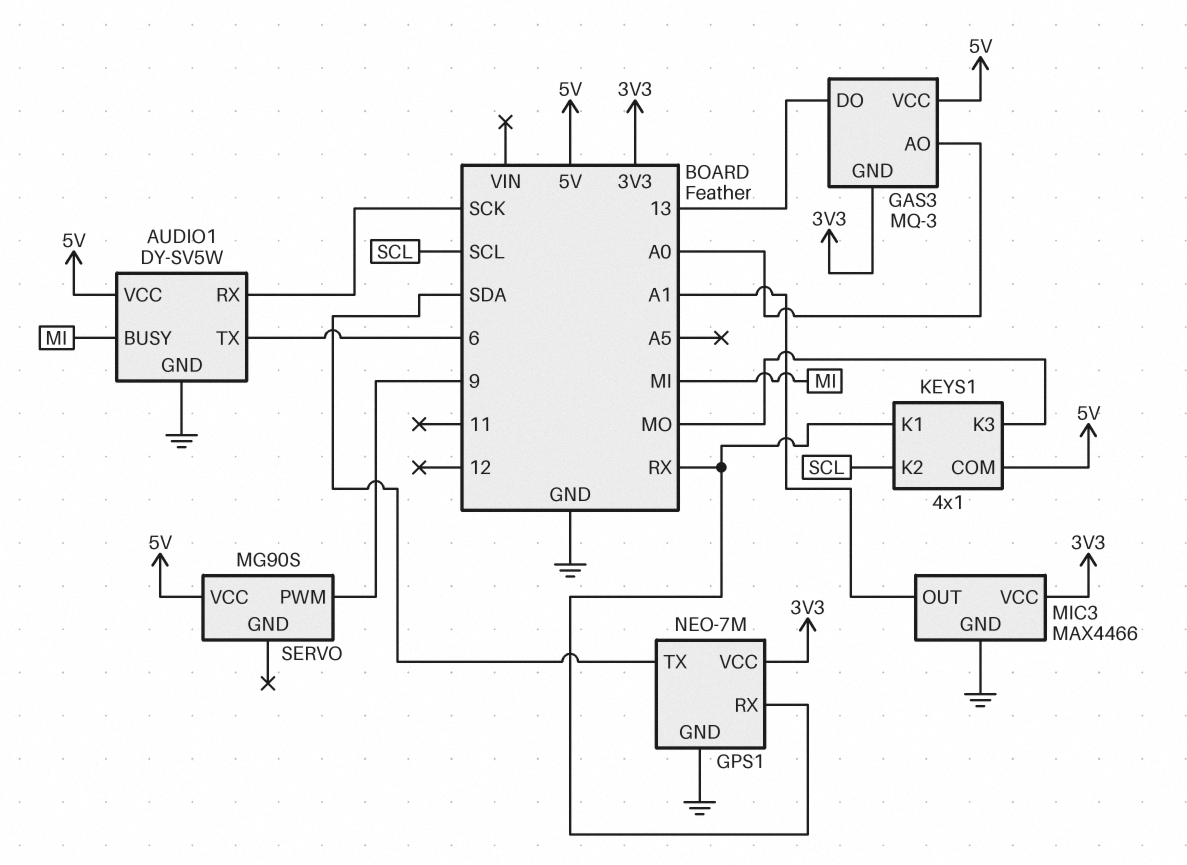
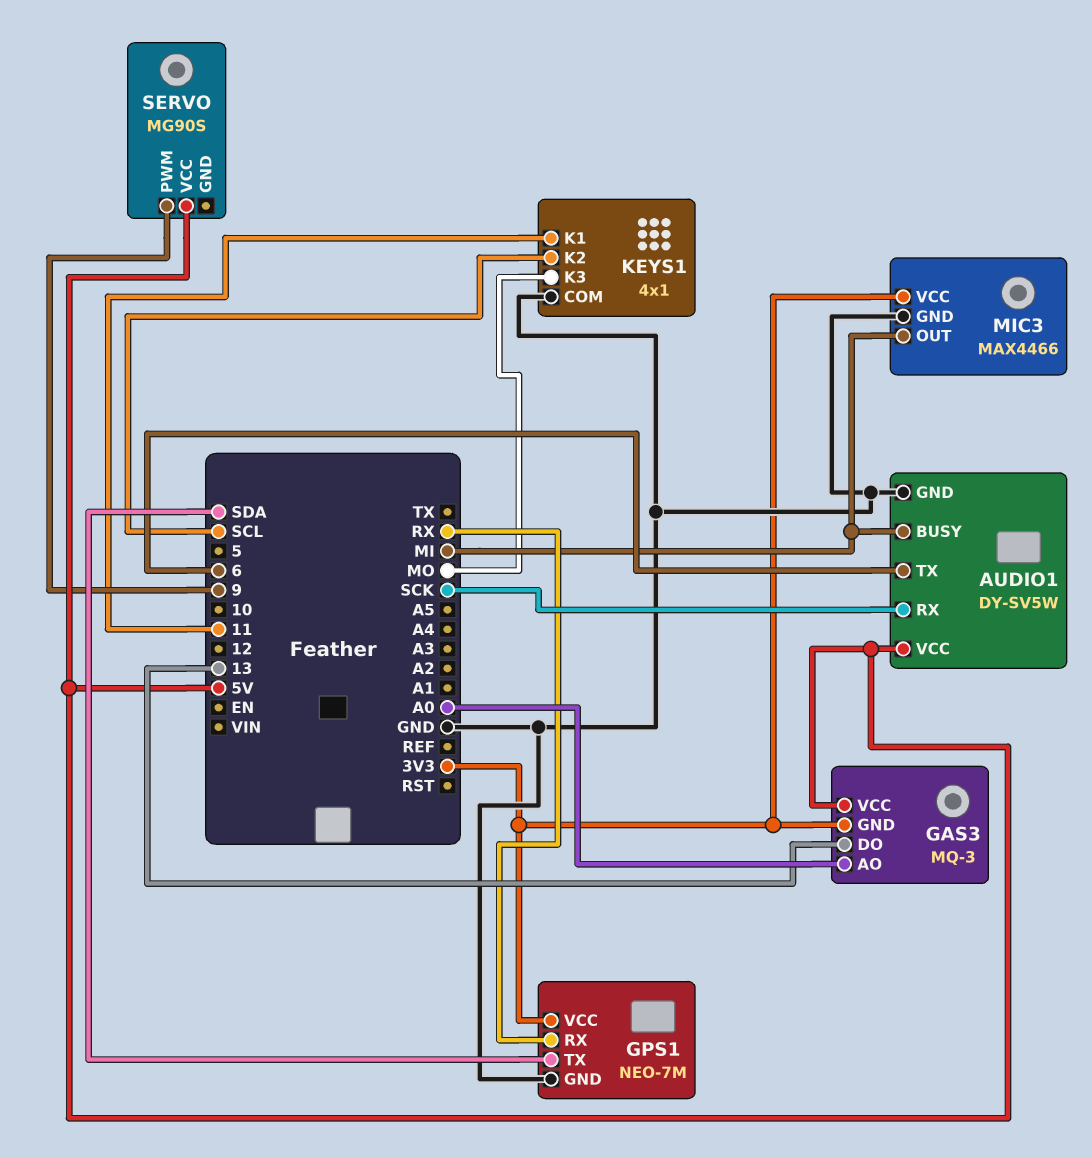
KEYS1 pin COM: 5V -> GND
KEYS1 pin K1: RX -> 11
MIC3 pin OUT: A1 -> MI

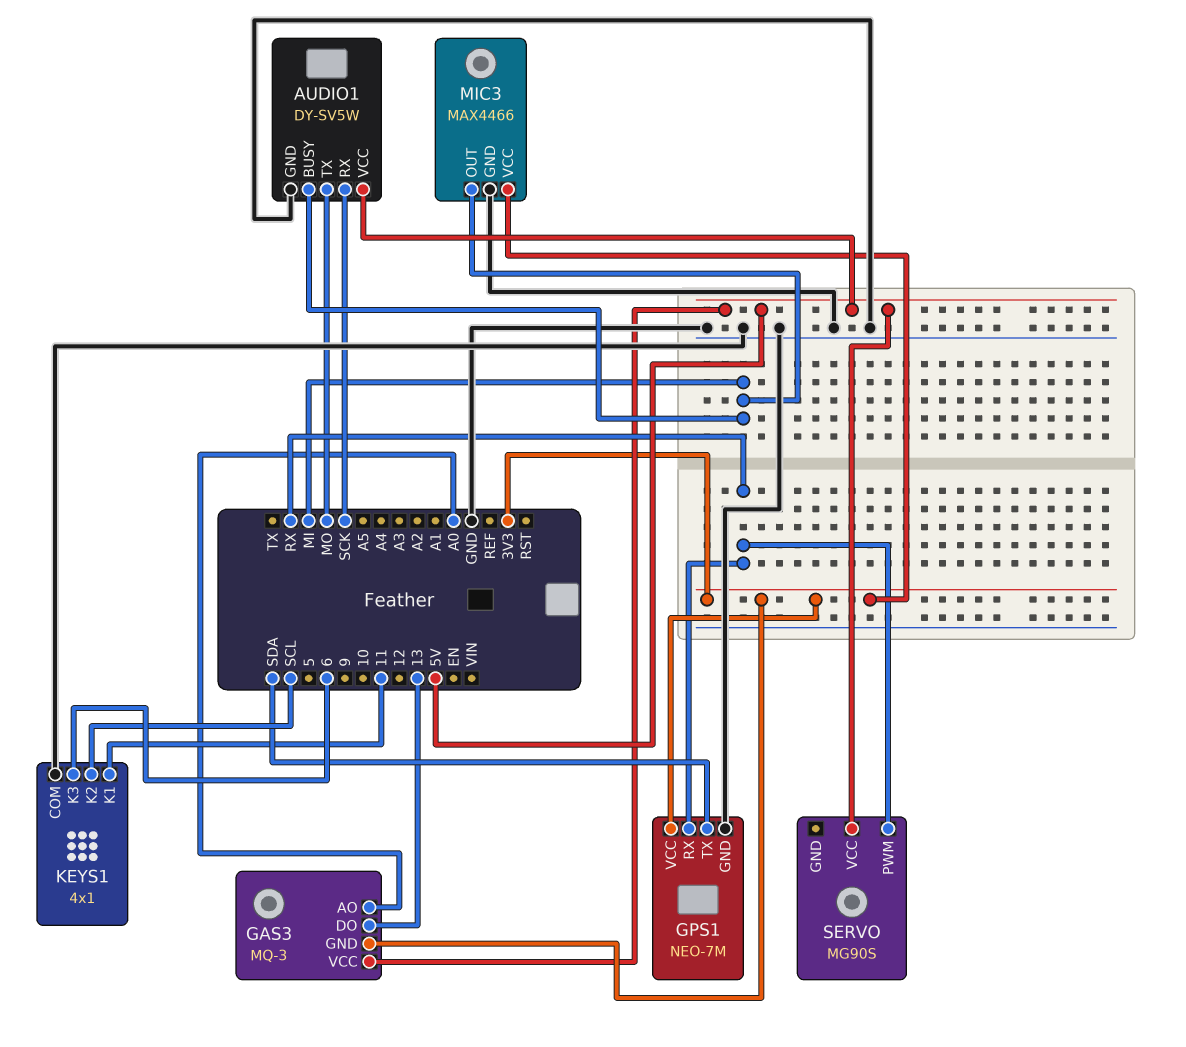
AUDIO1 pin TX: 6 -> MO
KEYS1 pin K3: MO -> 6
SERVO pin PWM: 9 -> RX

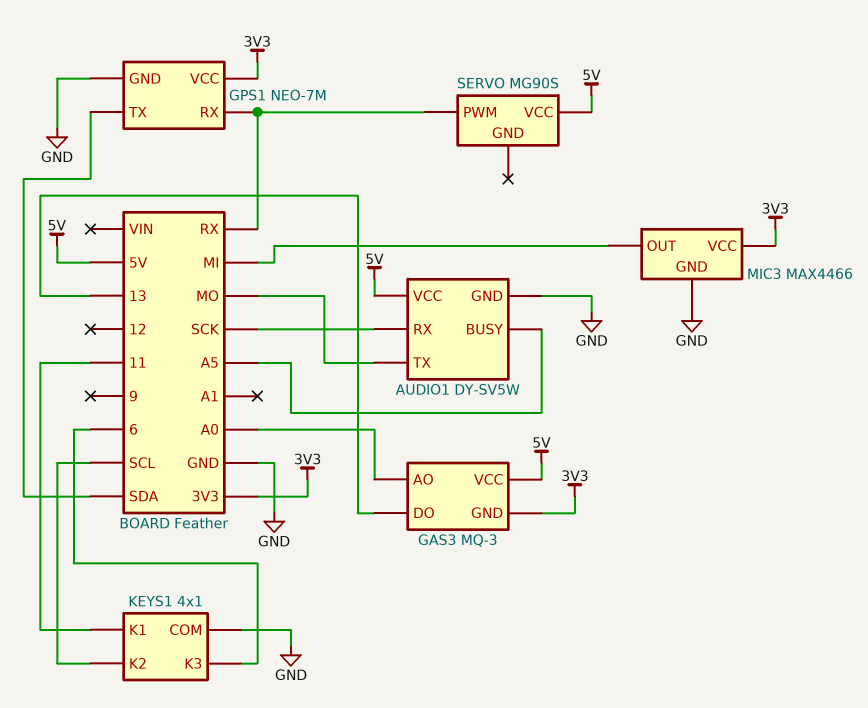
AUDIO1 pin BUSY: MI -> A5

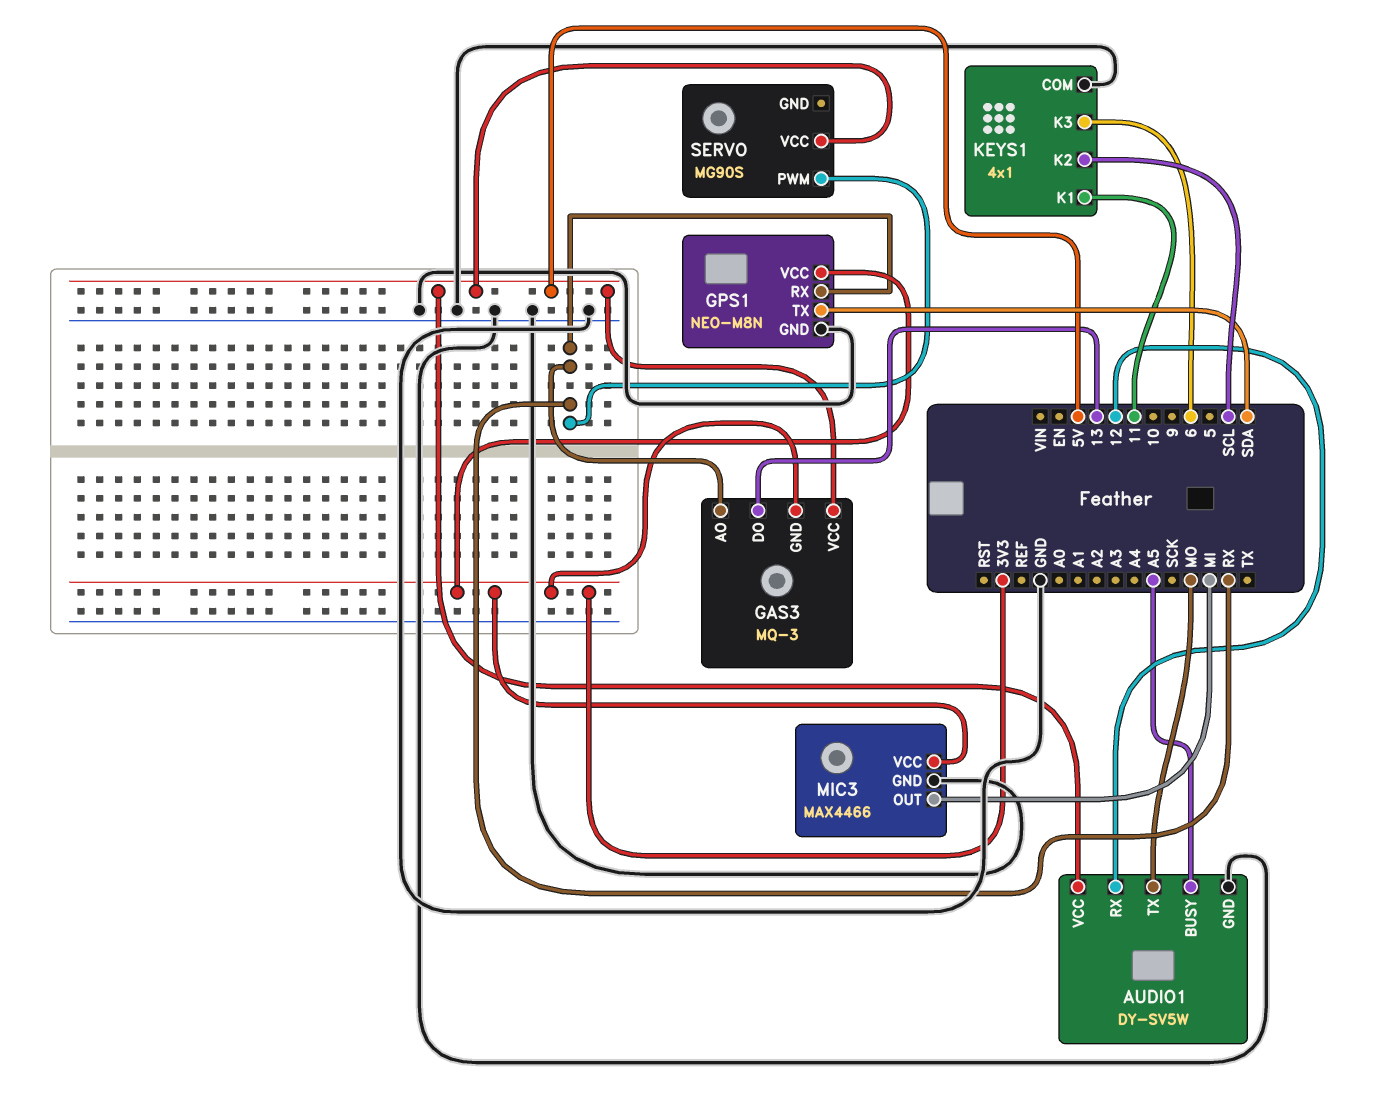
AUDIO1 pin RX: SCK -> 12
GAS3 pin AO: A0 -> RX
GPS1: NEO-7M -> NEO-M8N

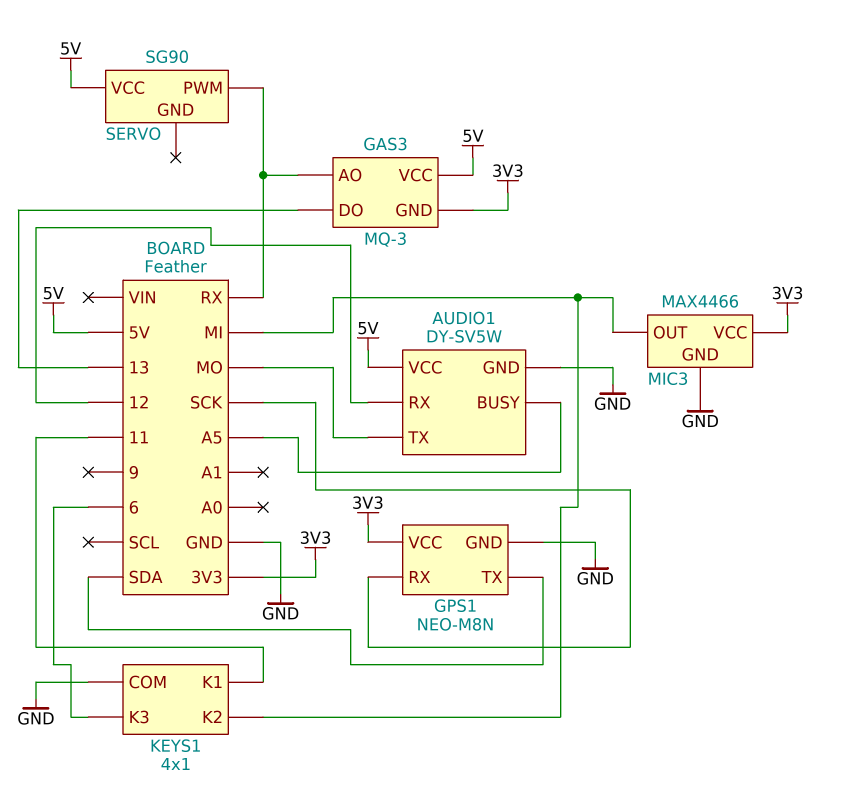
GPS1 pin RX: RX -> SCK
KEYS1 pin K2: SCL -> MI
SERVO: MG90S -> SG90

